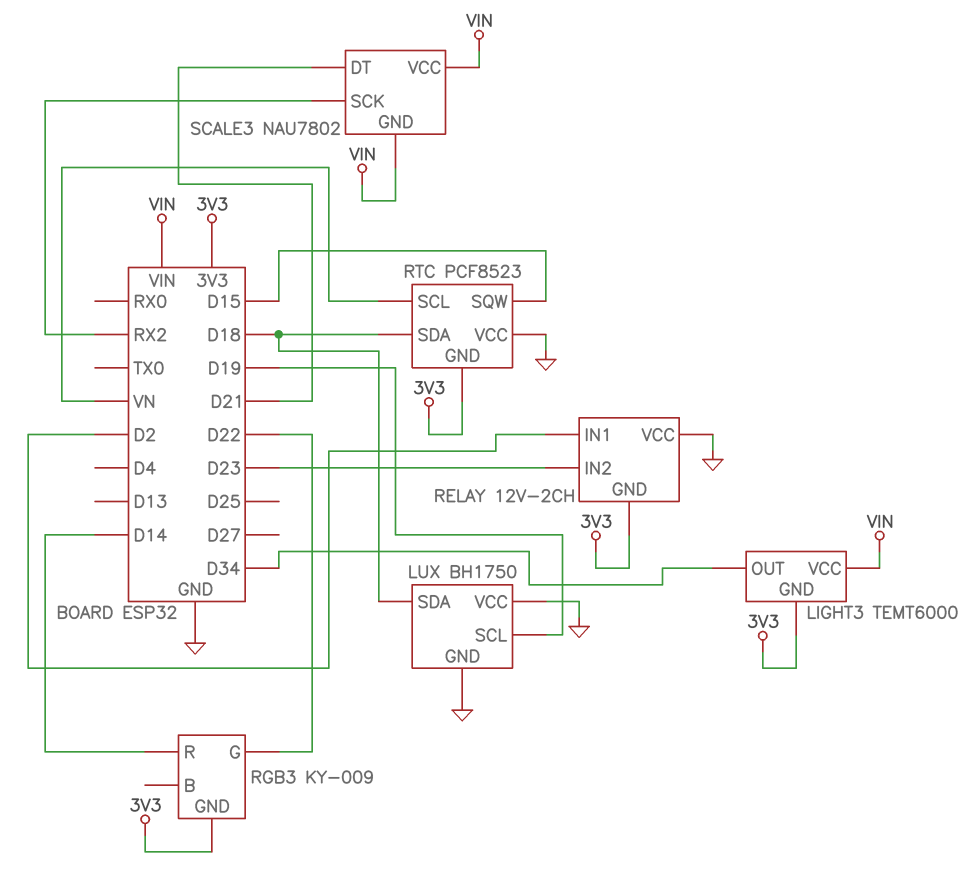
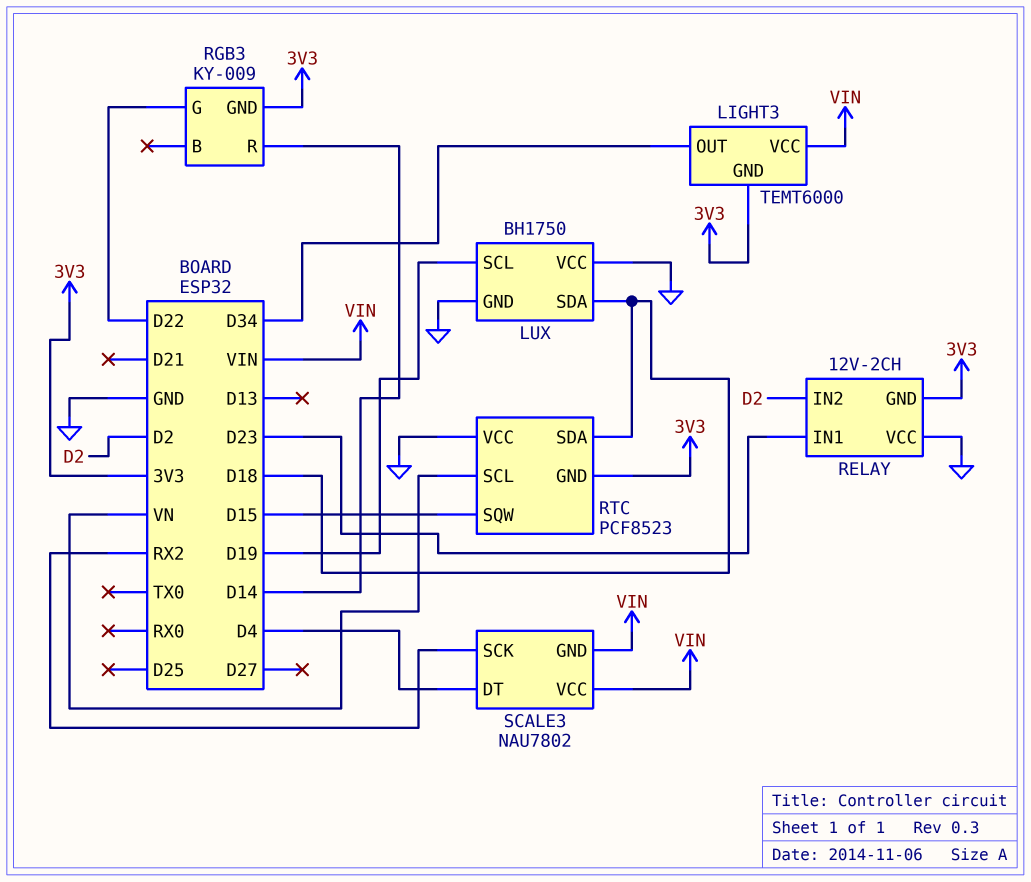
RELAY pin IN1: D2 -> D23
RELAY pin IN2: D23 -> D2
SCALE3 pin DT: D21 -> D4

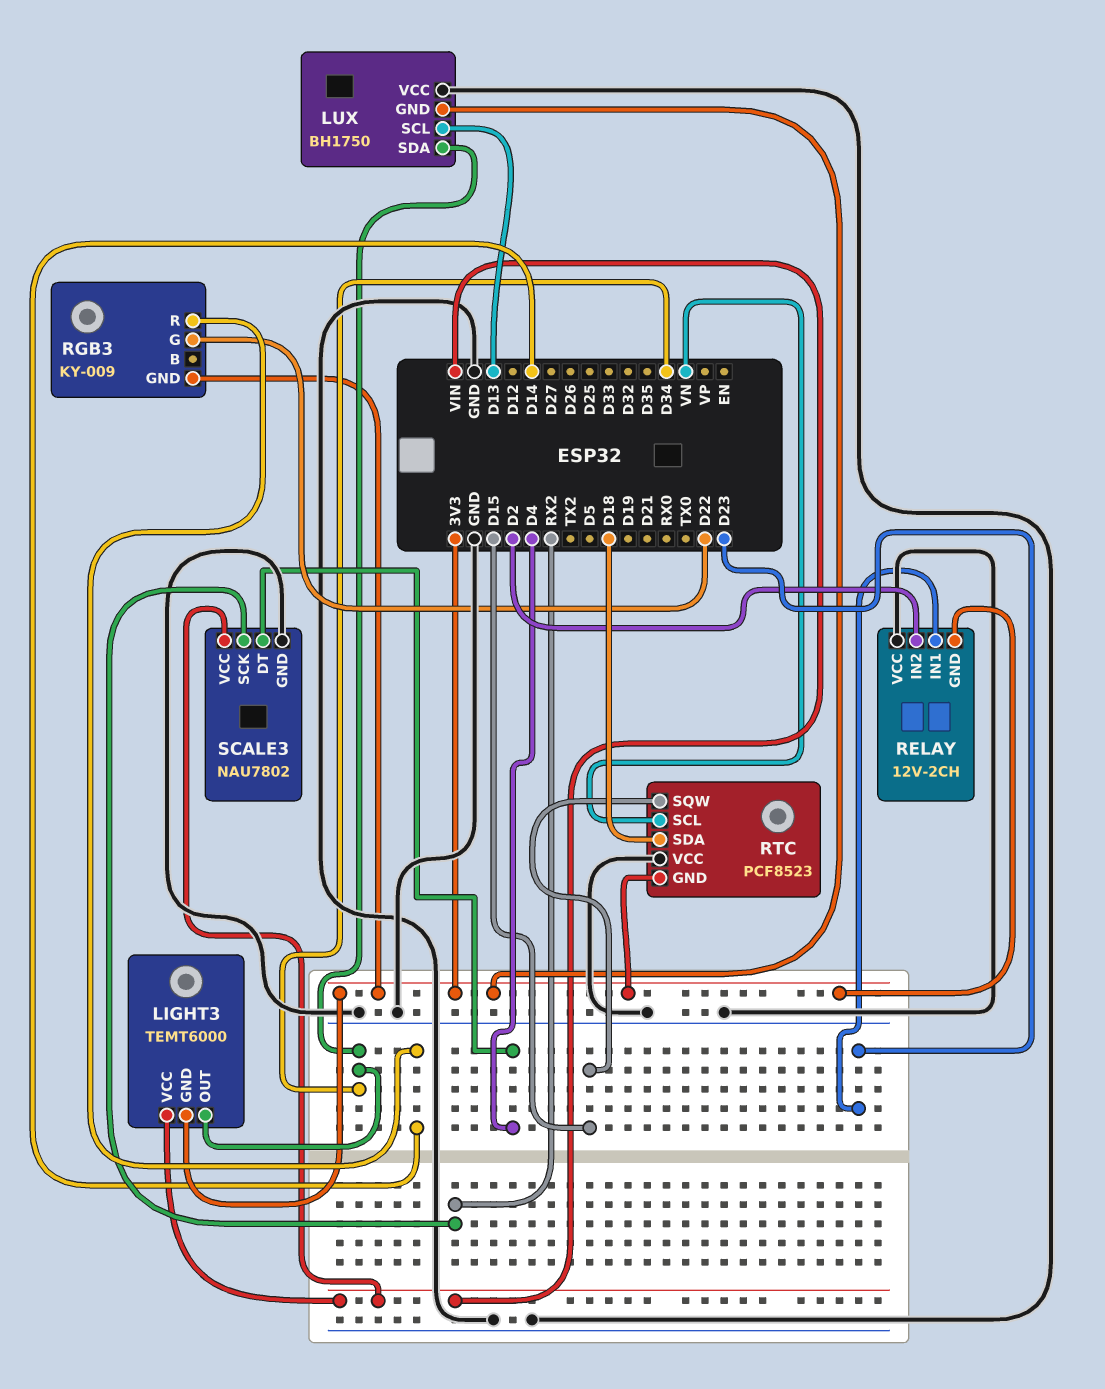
LUX pin GND: GND -> 3V3
LUX pin SCL: D19 -> D13
LUX pin SDA: D18 -> D34
SCALE3 pin GND: VIN -> GND

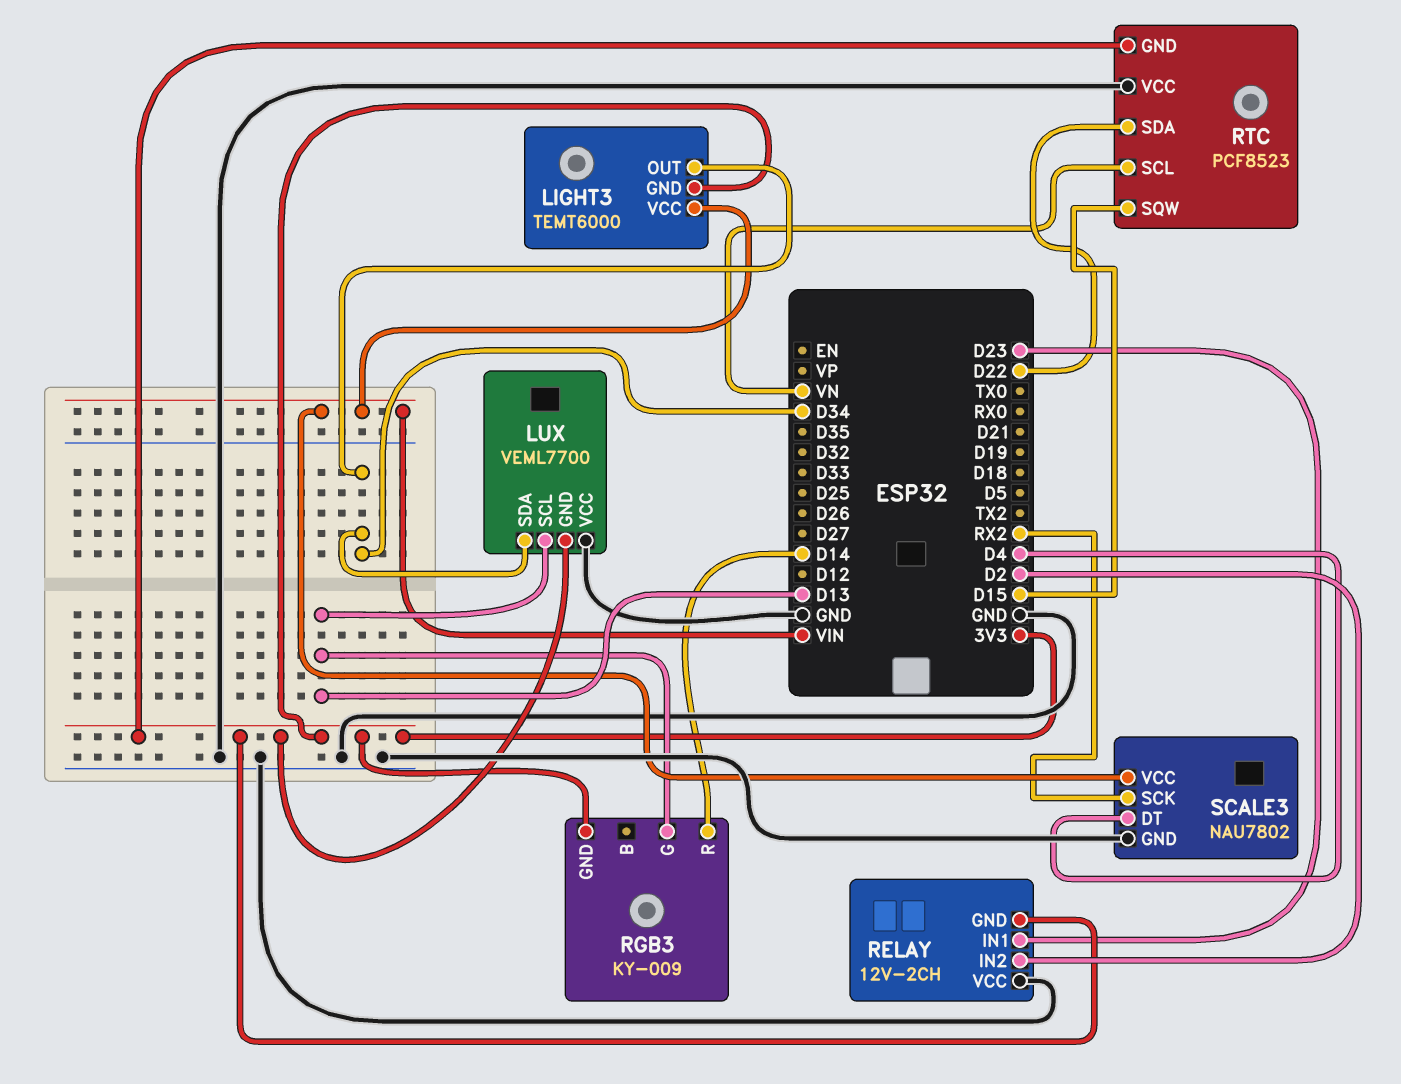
LUX: BH1750 -> VEML7700
RGB3 pin G: D22 -> D13
RTC pin SDA: D18 -> D22

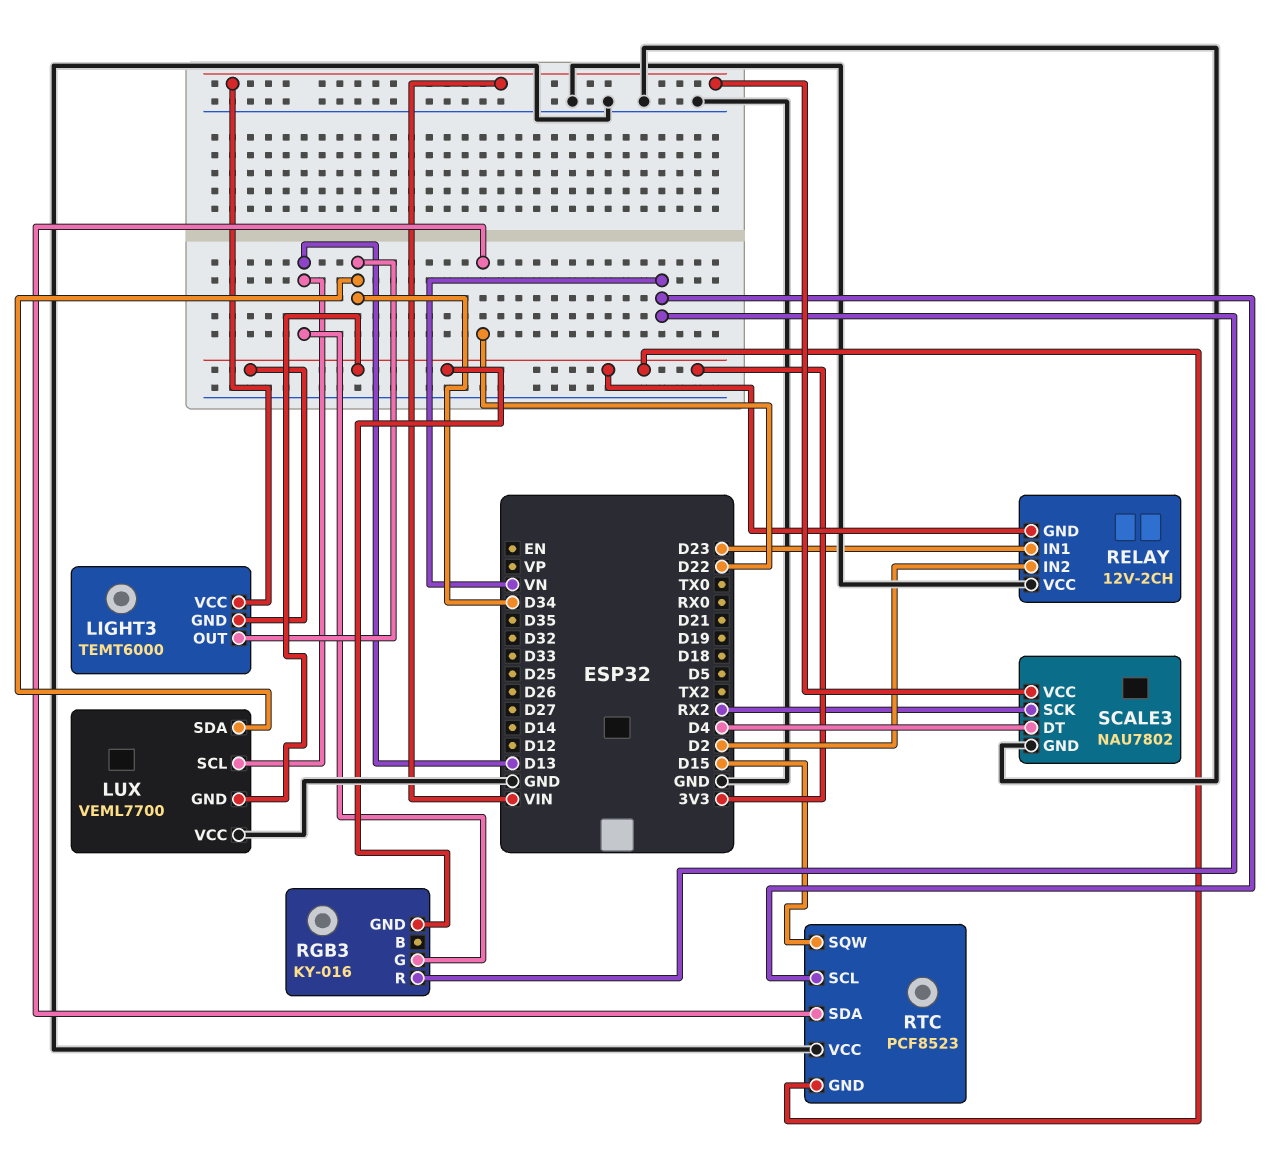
RGB3: KY-009 -> KY-016
RGB3 pin R: D14 -> VN

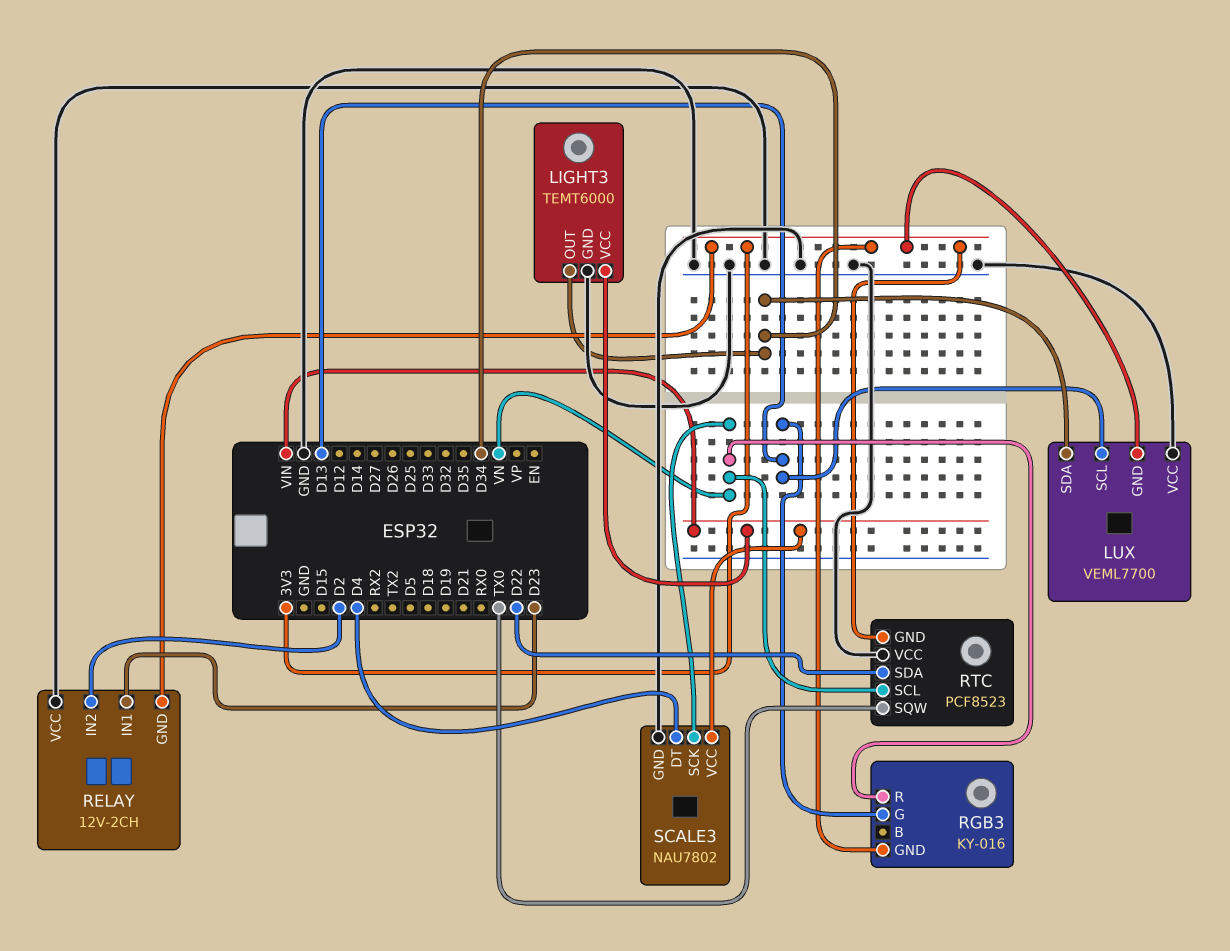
LIGHT3 pin GND: 3V3 -> GND
RTC pin SQW: D15 -> TX0
SCALE3 pin SCK: RX2 -> VN

